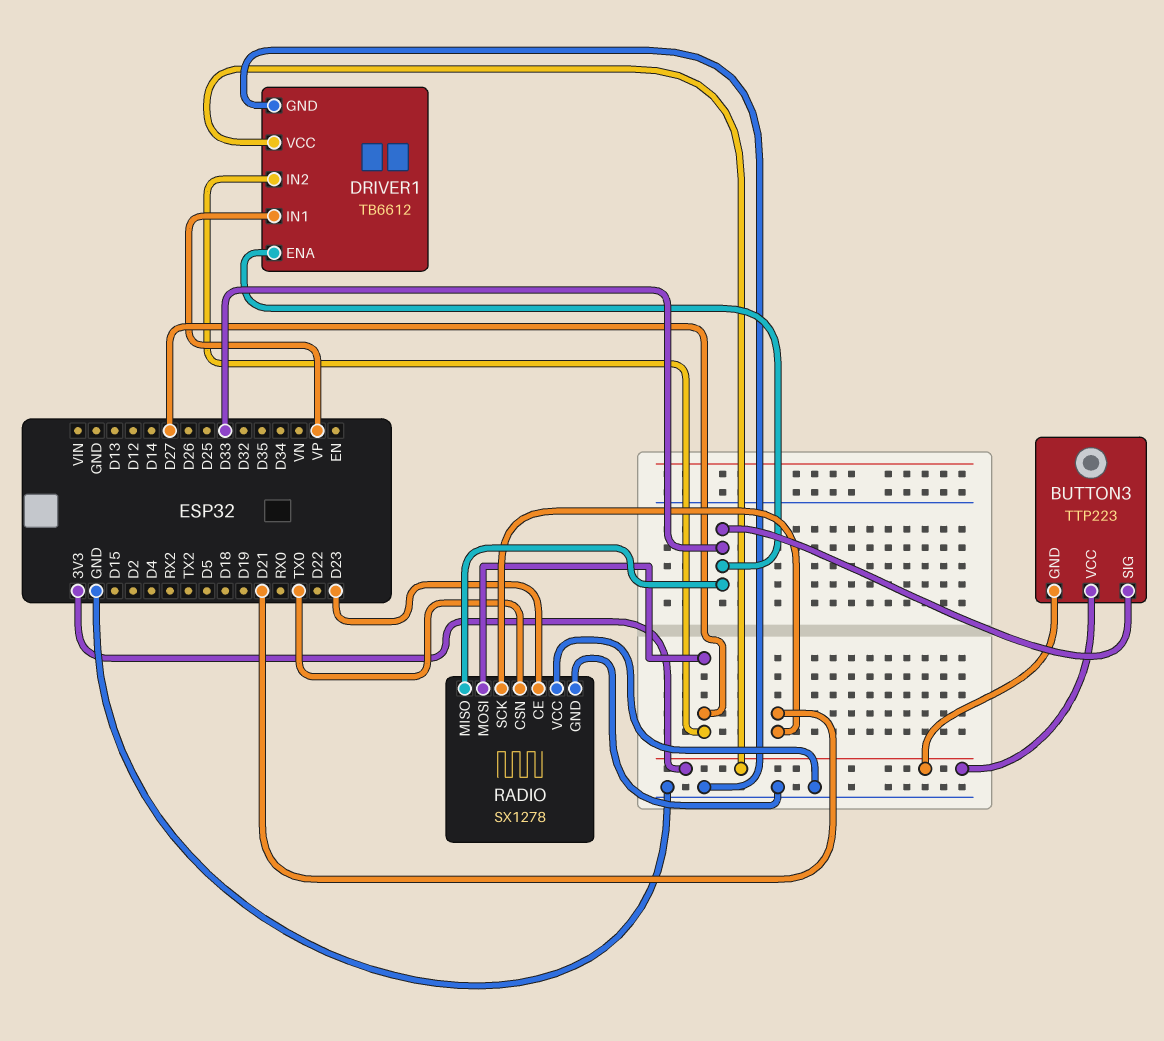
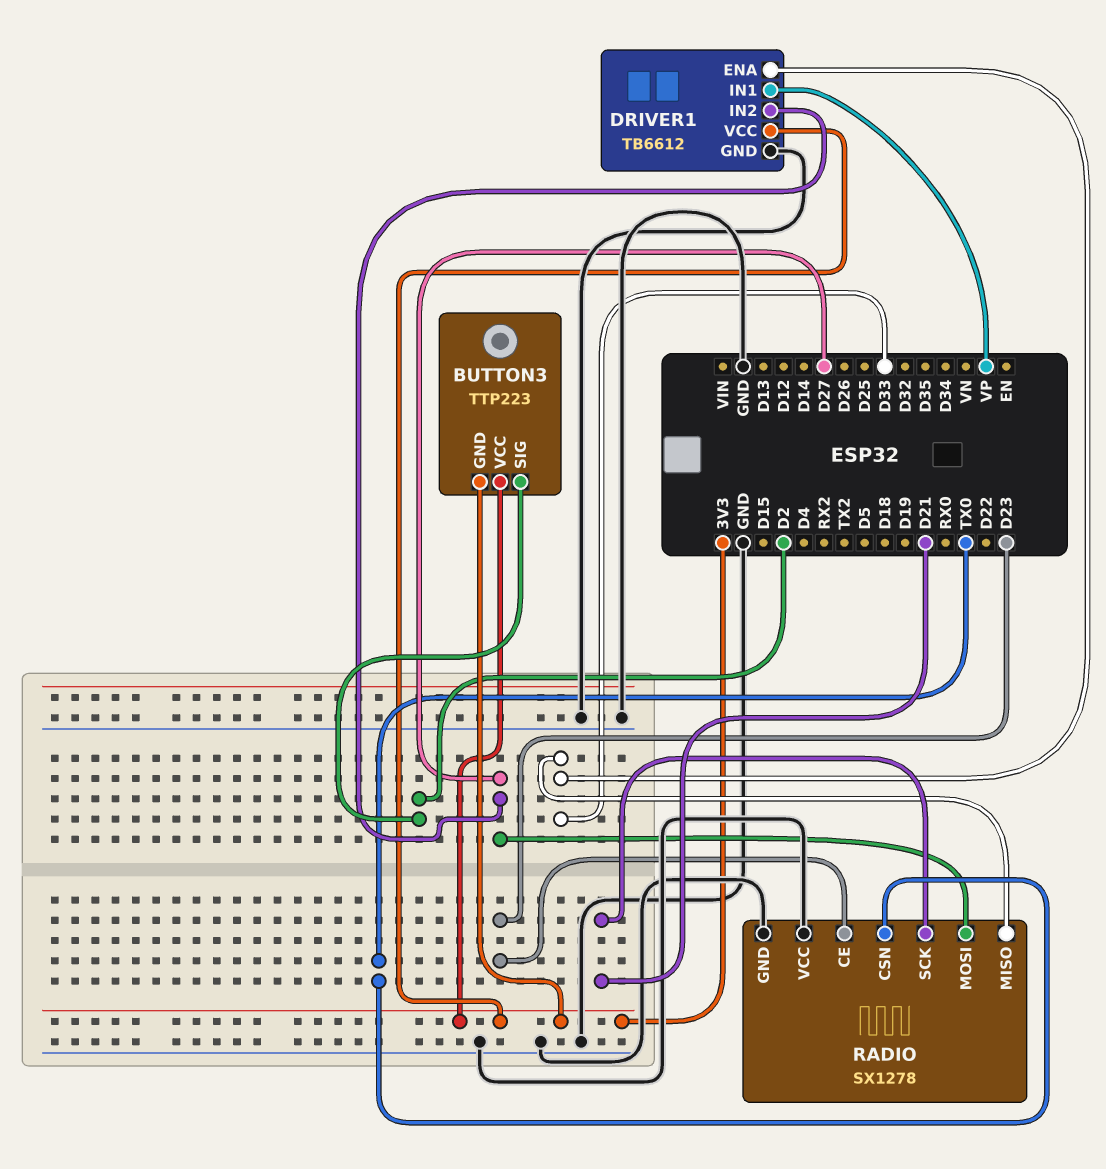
BUTTON3 pin SIG: D33 -> D2

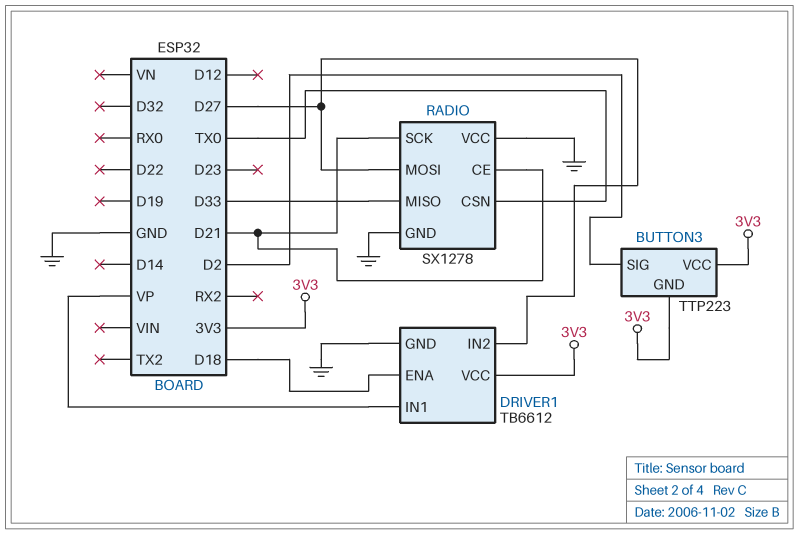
DRIVER1 pin ENA: D33 -> D18
RADIO pin CE: D23 -> D21

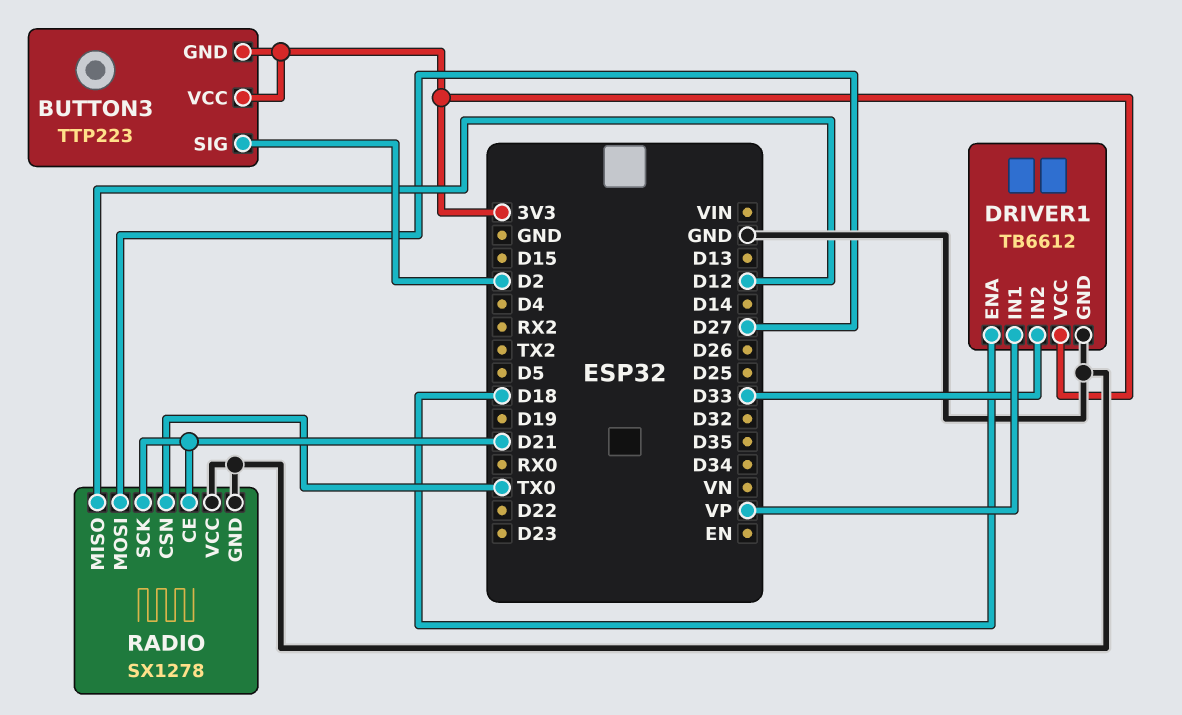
DRIVER1 pin IN2: D27 -> D33
RADIO pin MISO: D33 -> D12

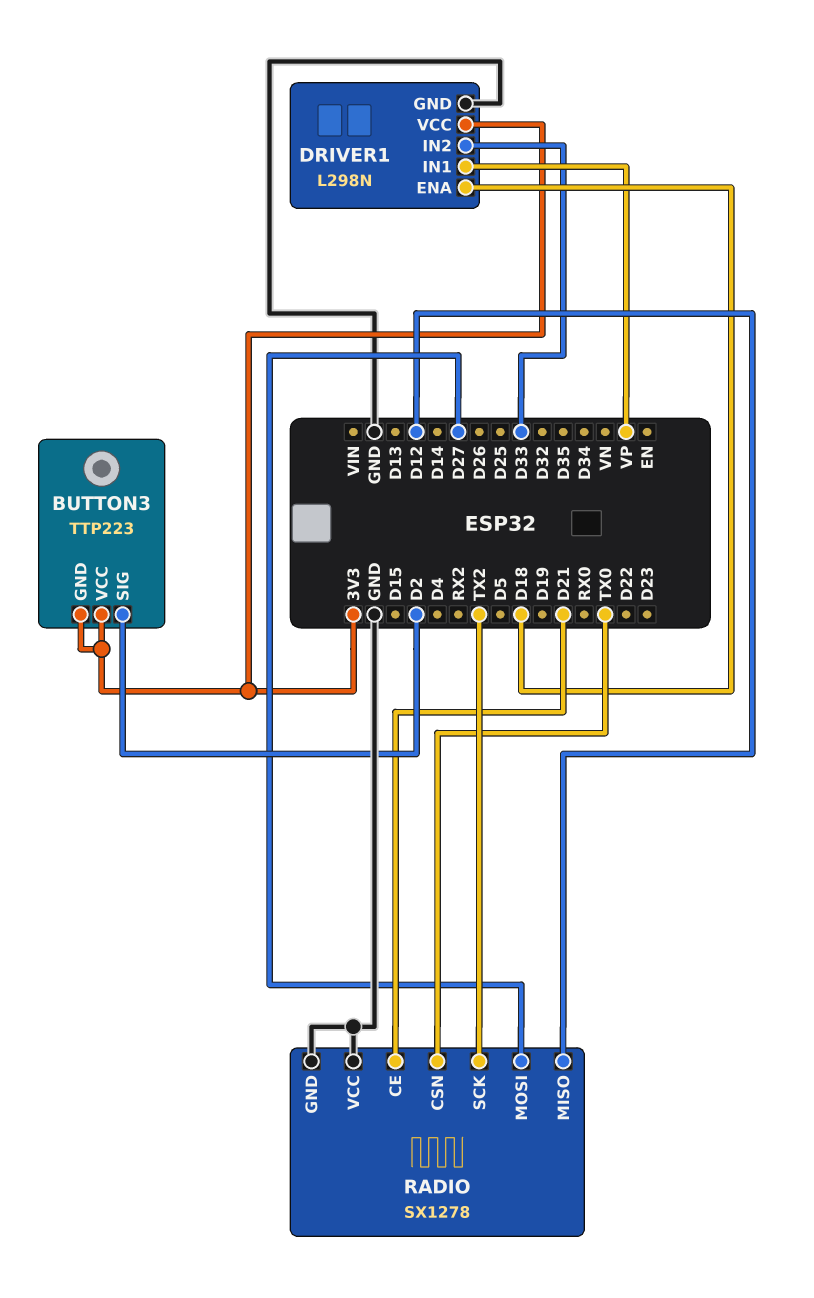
DRIVER1: TB6612 -> L298N
RADIO pin SCK: D21 -> TX2

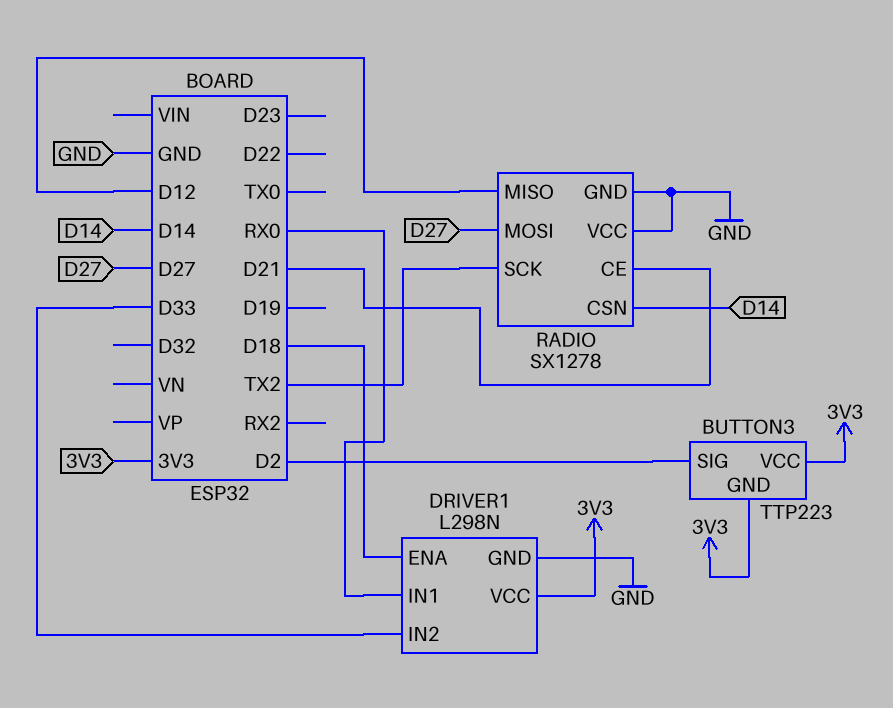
DRIVER1 pin IN1: VP -> RX0
RADIO pin CSN: TX0 -> D14

